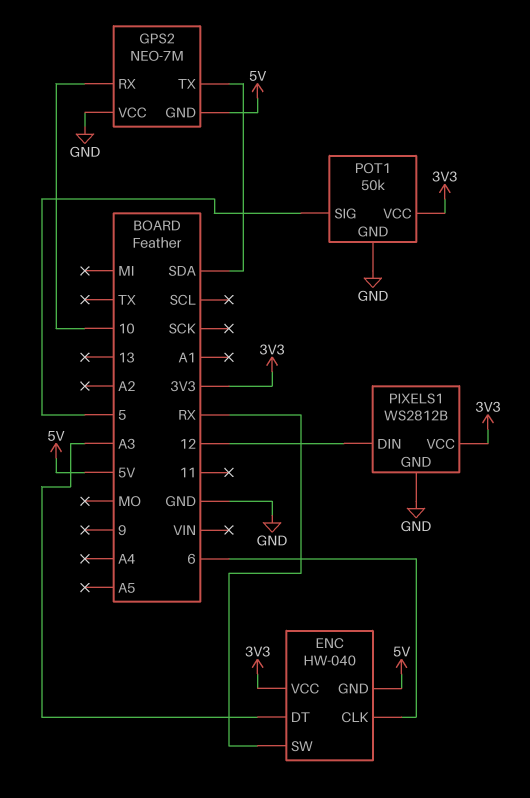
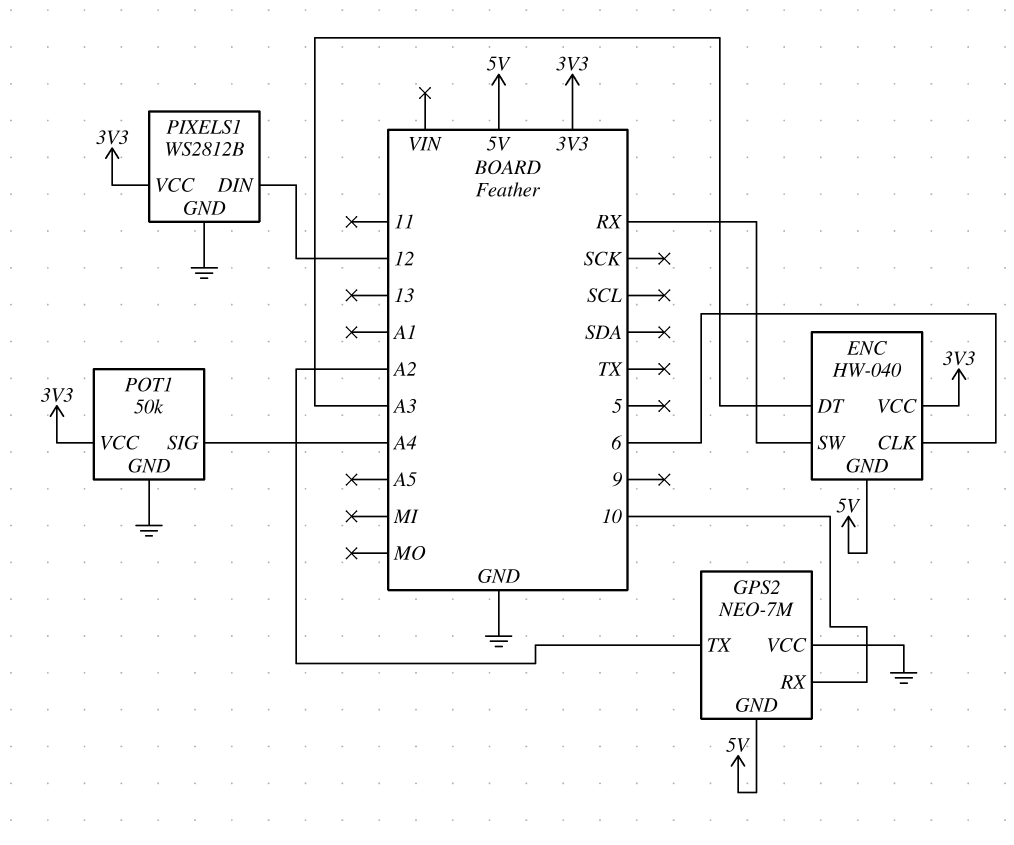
GPS2 pin TX: SDA -> A2
POT1 pin SIG: 5 -> A4

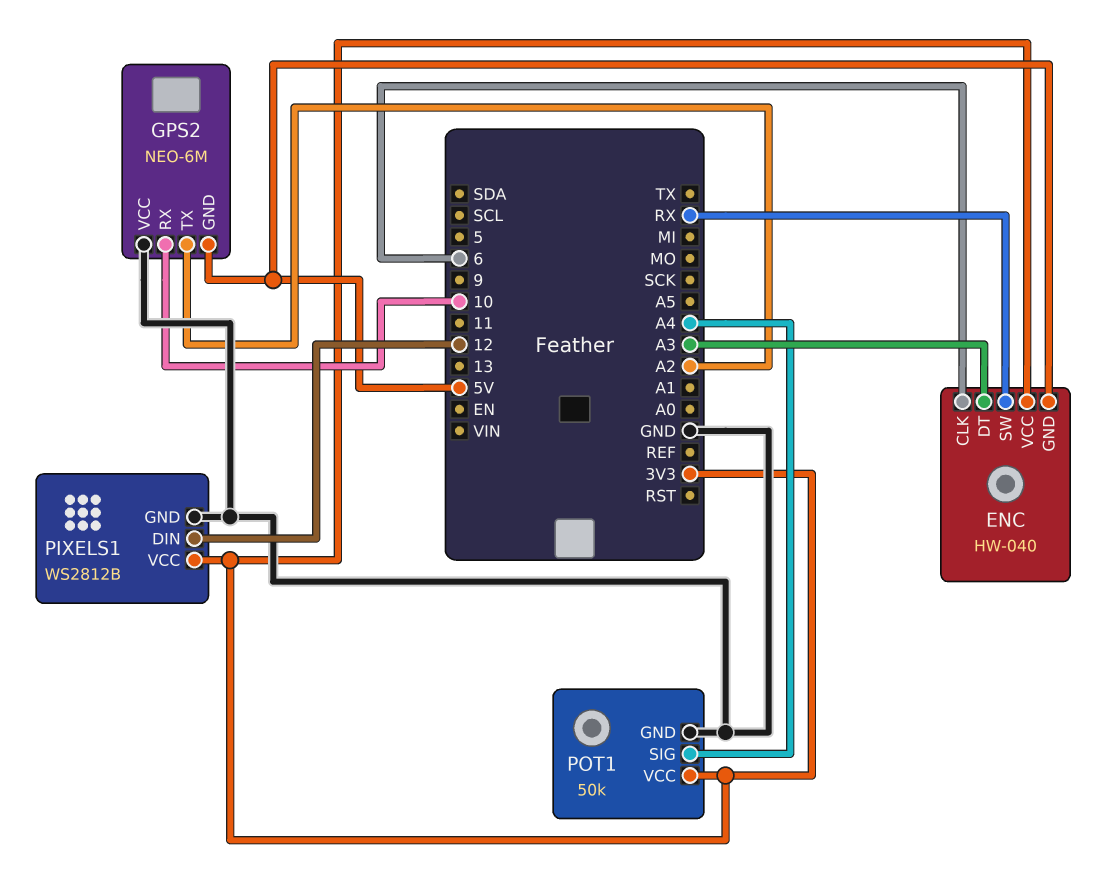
GPS2: NEO-7M -> NEO-6M

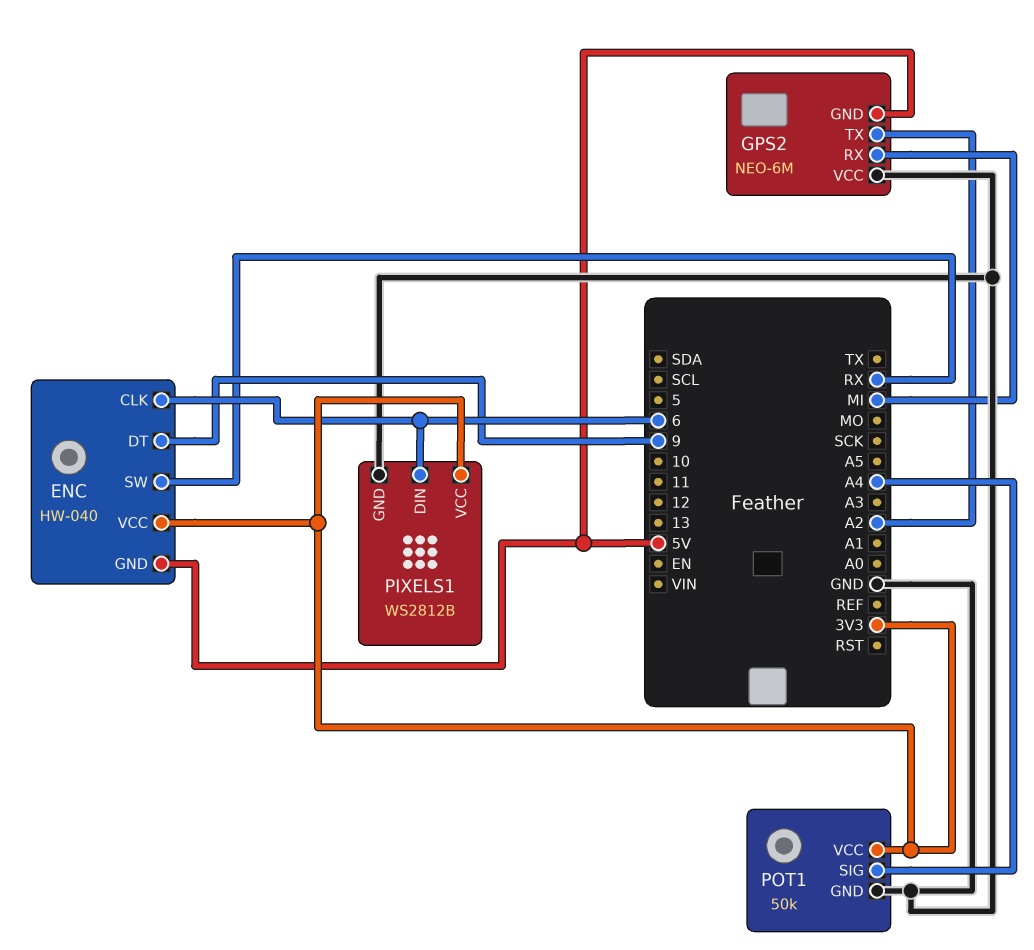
ENC pin DT: A3 -> 9
GPS2 pin RX: 10 -> MI
PIXELS1 pin DIN: 12 -> 6

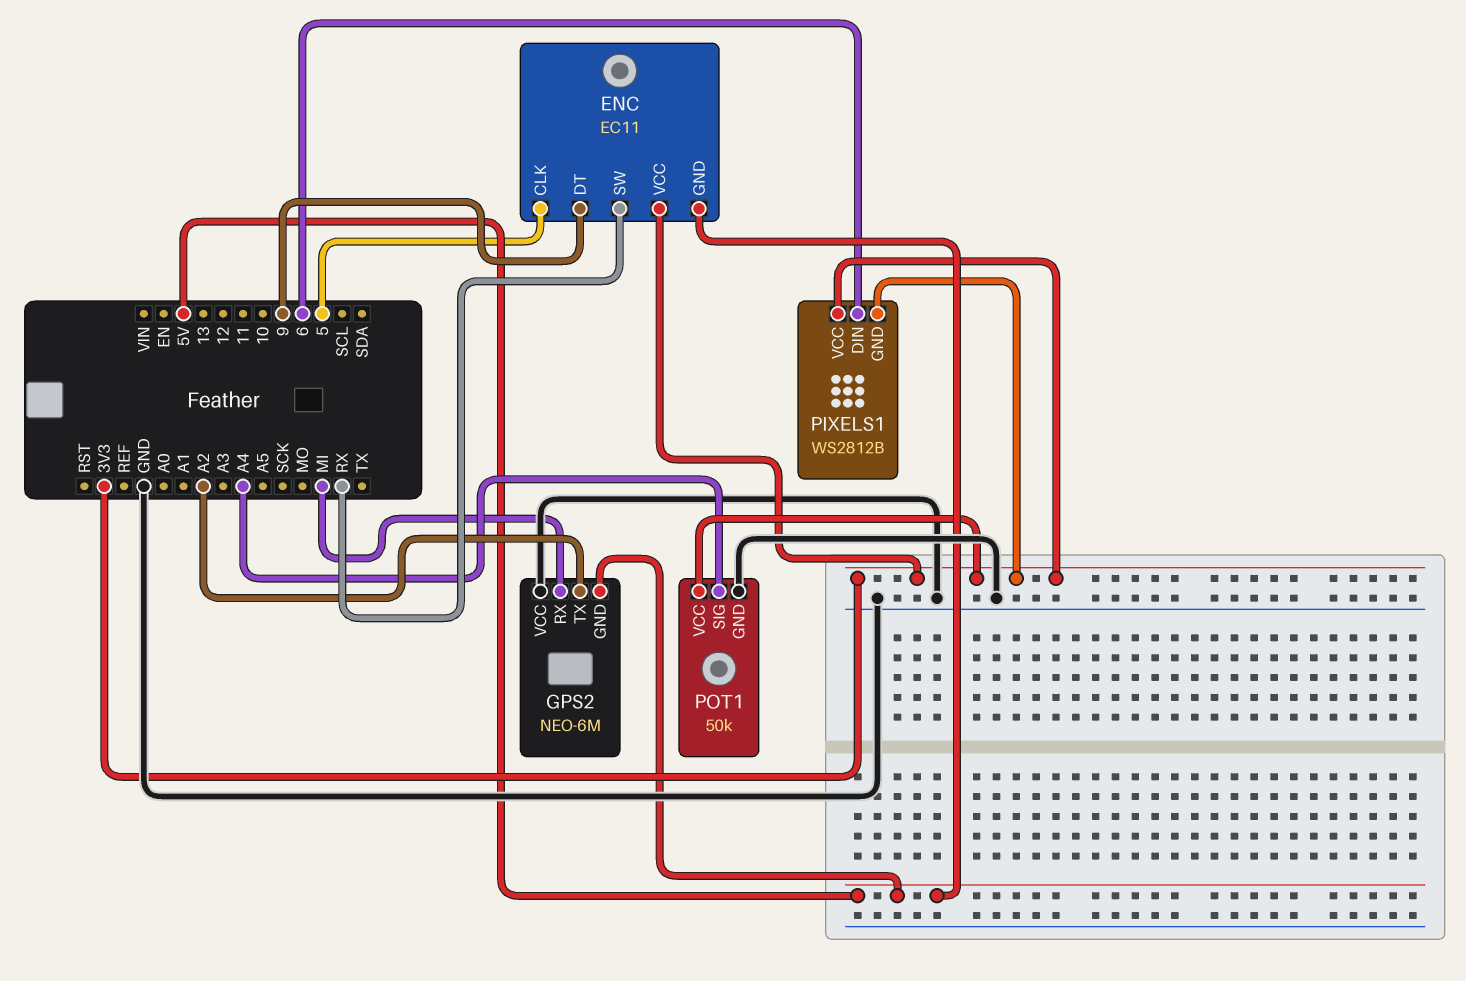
ENC: HW-040 -> EC11
ENC pin CLK: 6 -> 5
PIXELS1 pin GND: GND -> 3V3

